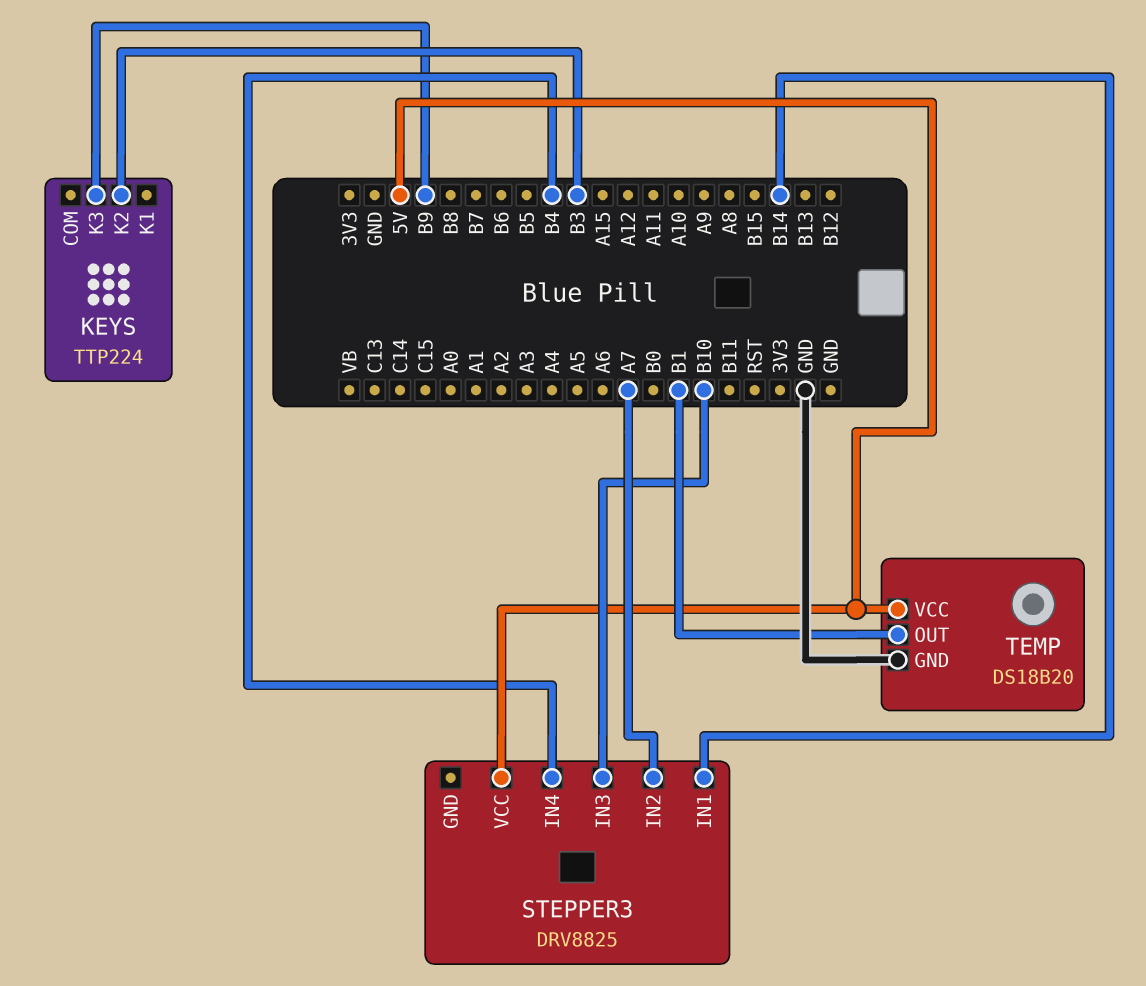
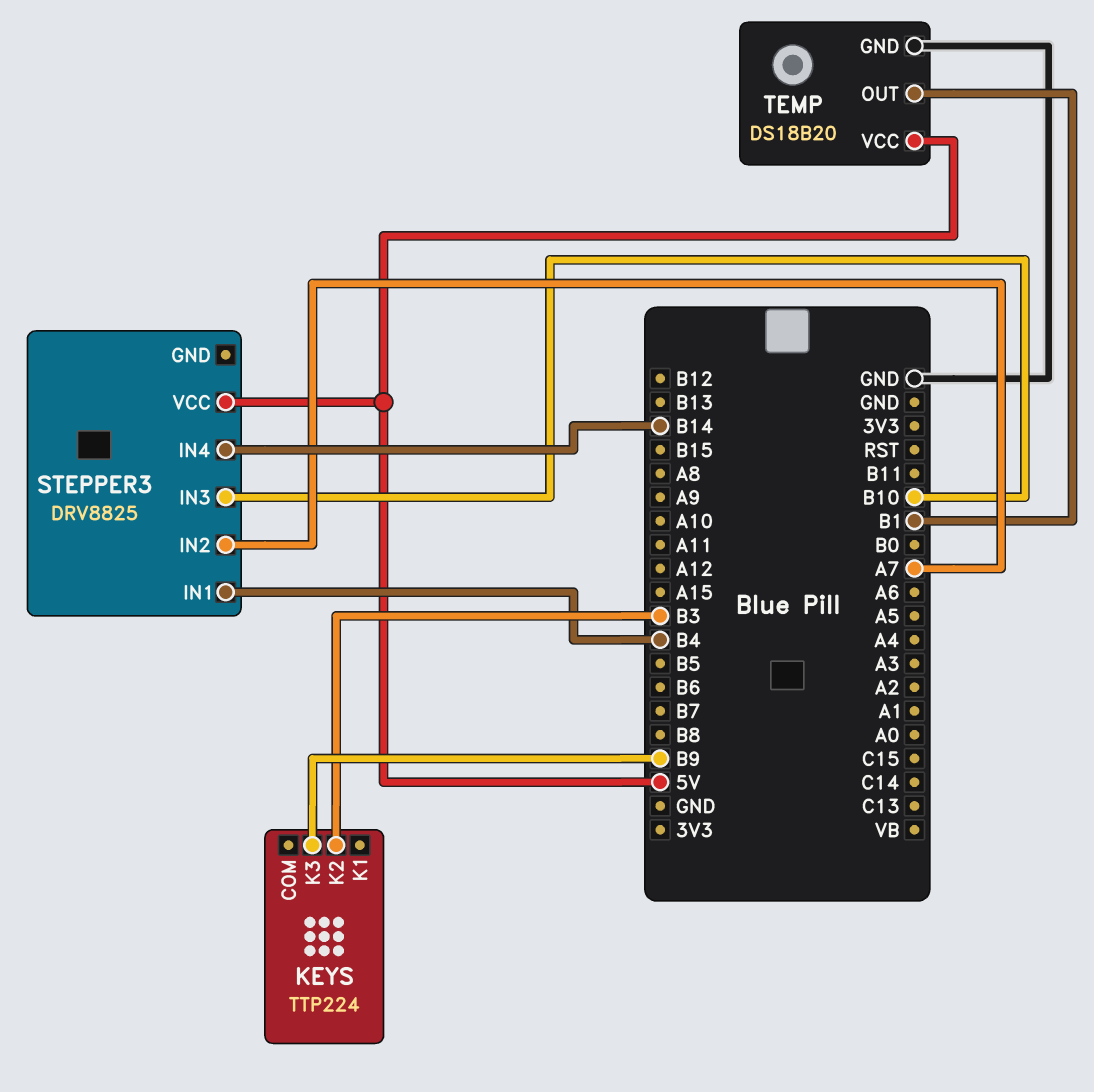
STEPPER3 pin IN1: B14 -> B4
STEPPER3 pin IN4: B4 -> B14

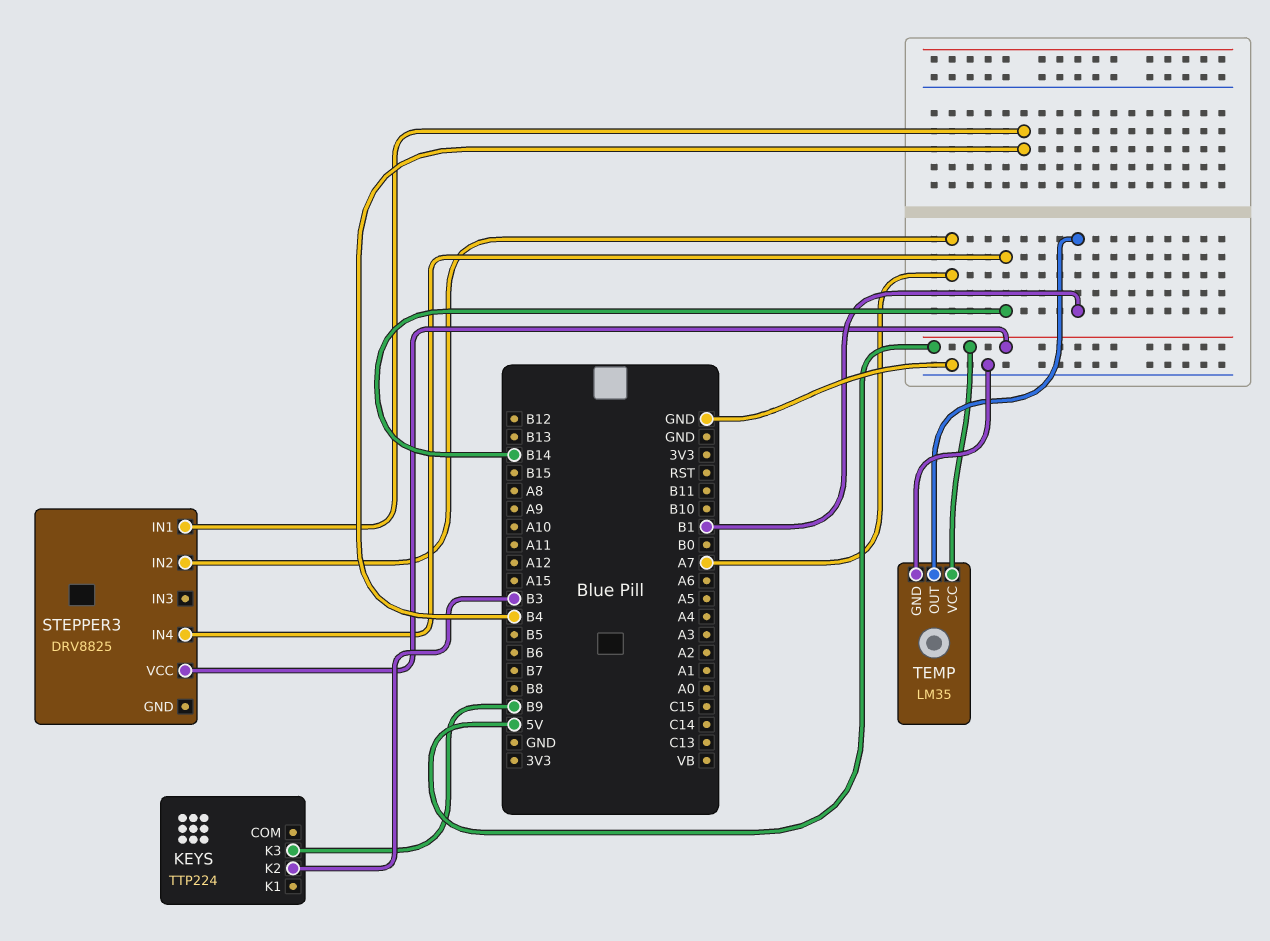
STEPPER3 pin IN3: B10 -> none
TEMP: DS18B20 -> LM35

